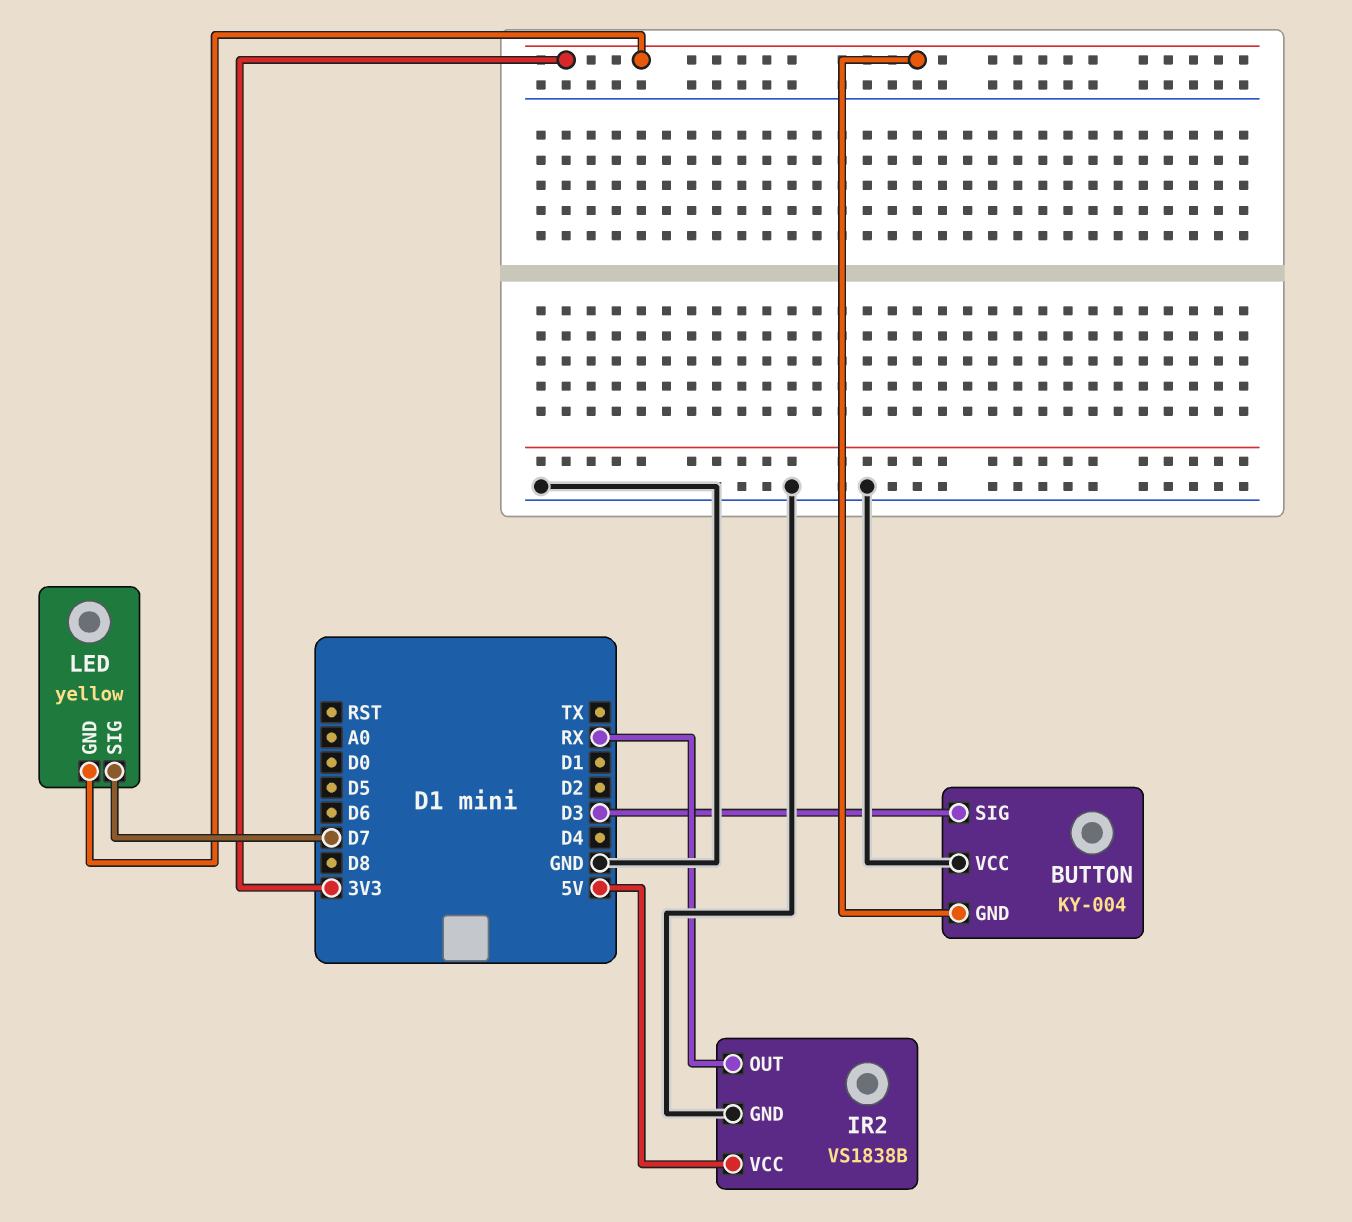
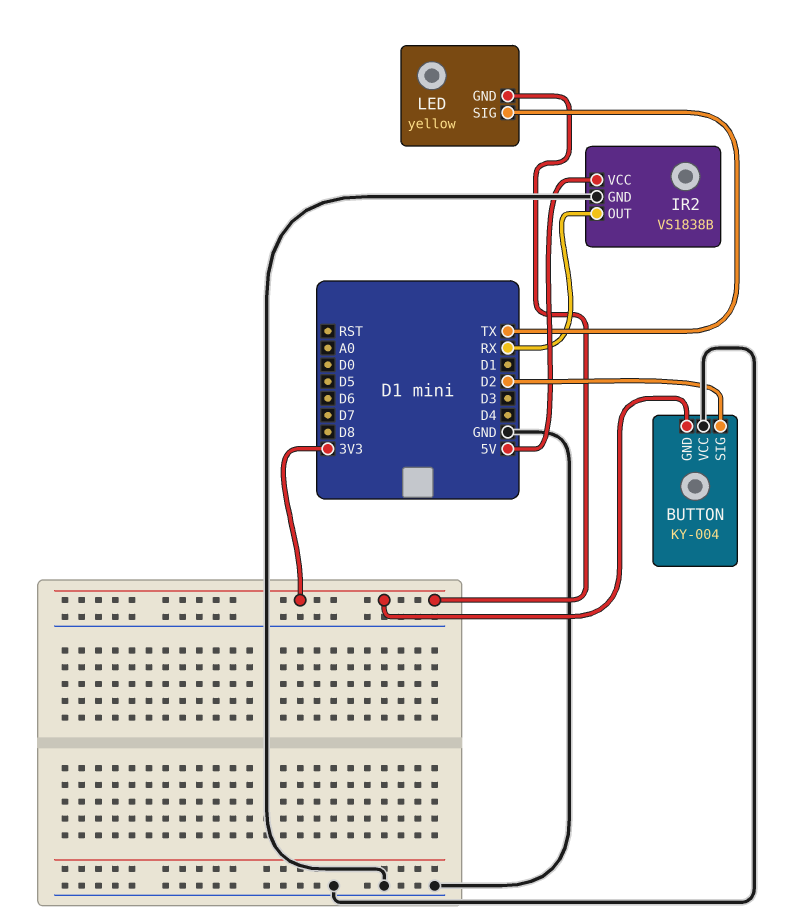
BUTTON pin SIG: D3 -> D2
LED pin SIG: D7 -> TX

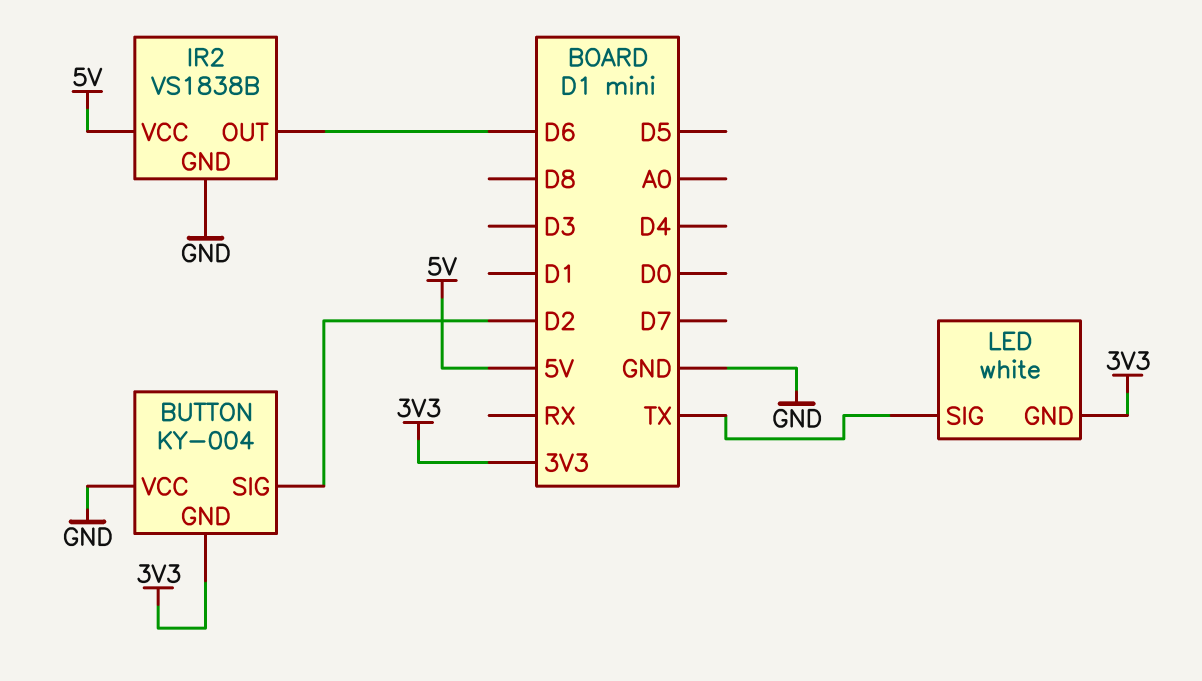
IR2 pin OUT: RX -> D6
LED: yellow -> white

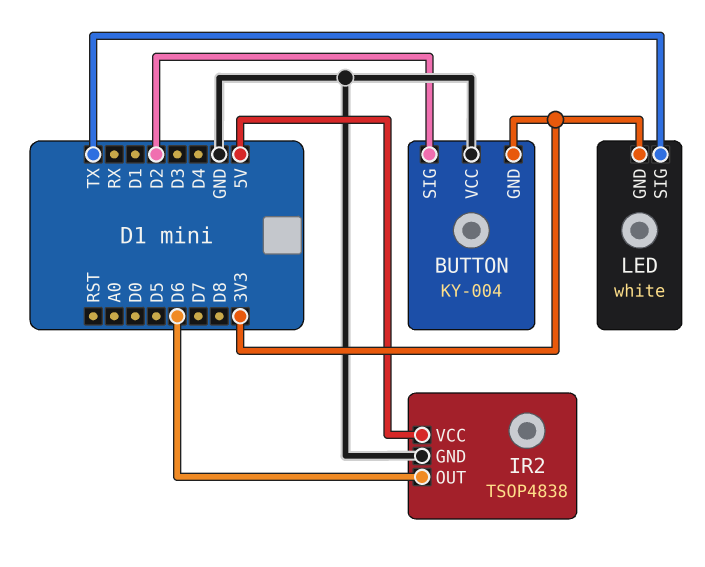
IR2: VS1838B -> TSOP4838

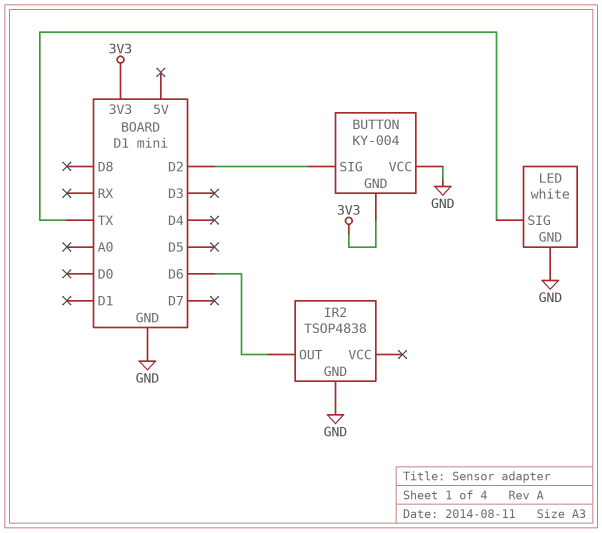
IR2 pin VCC: 5V -> none
LED pin GND: 3V3 -> GND

